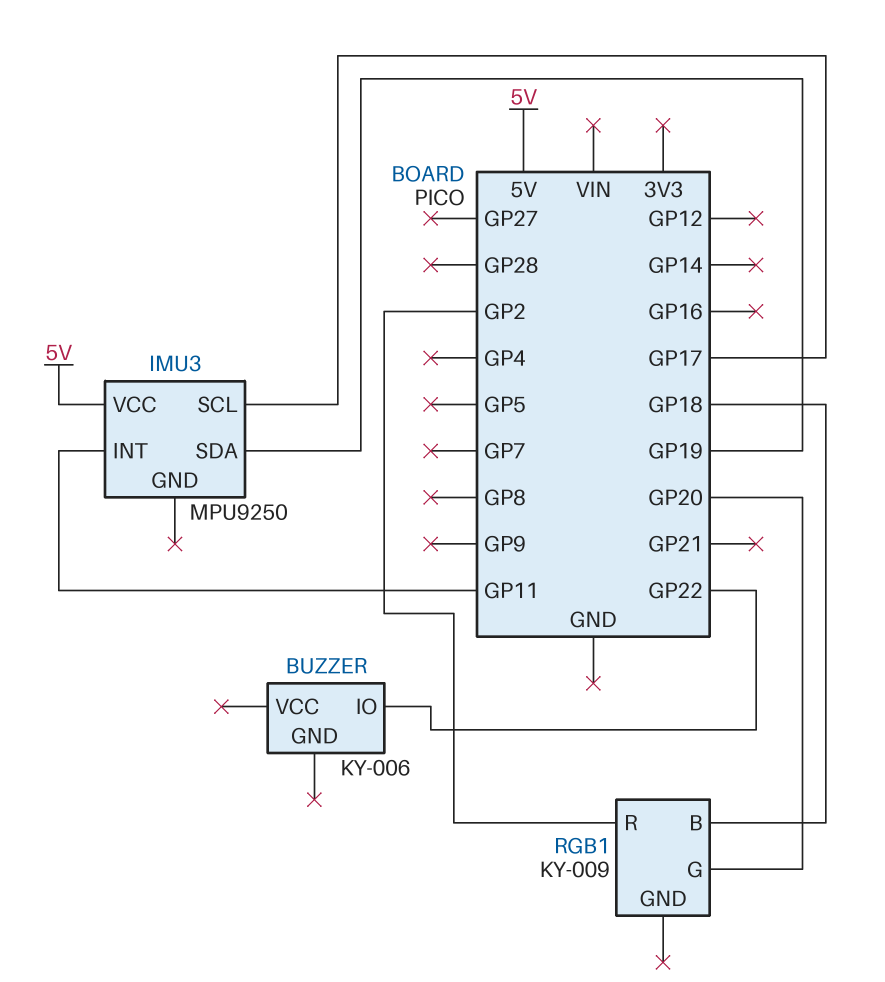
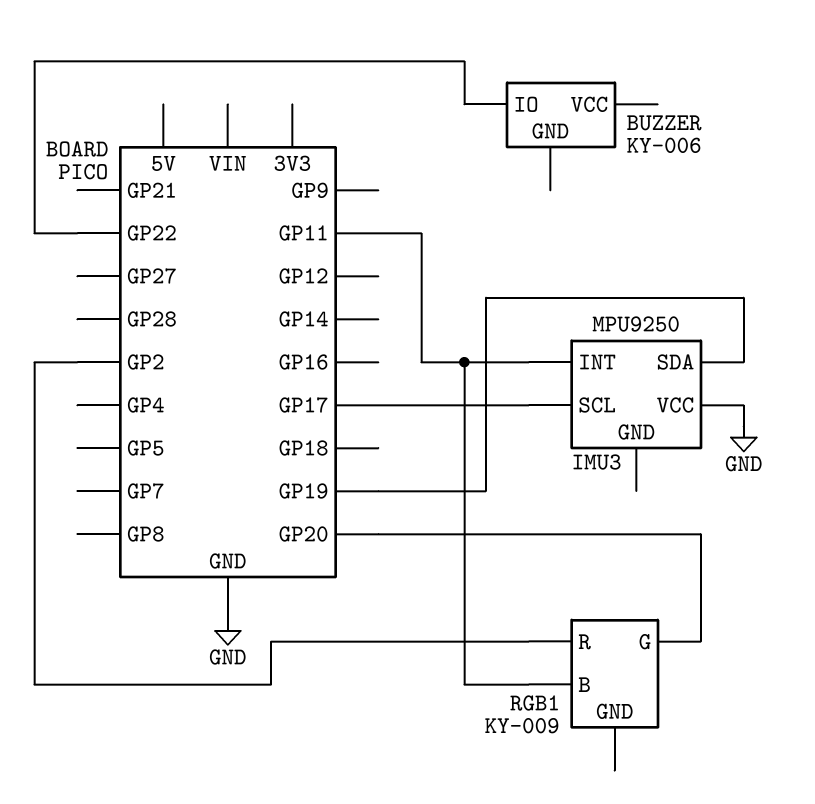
IMU3 pin VCC: 5V -> GND
RGB1 pin B: GP18 -> GP11

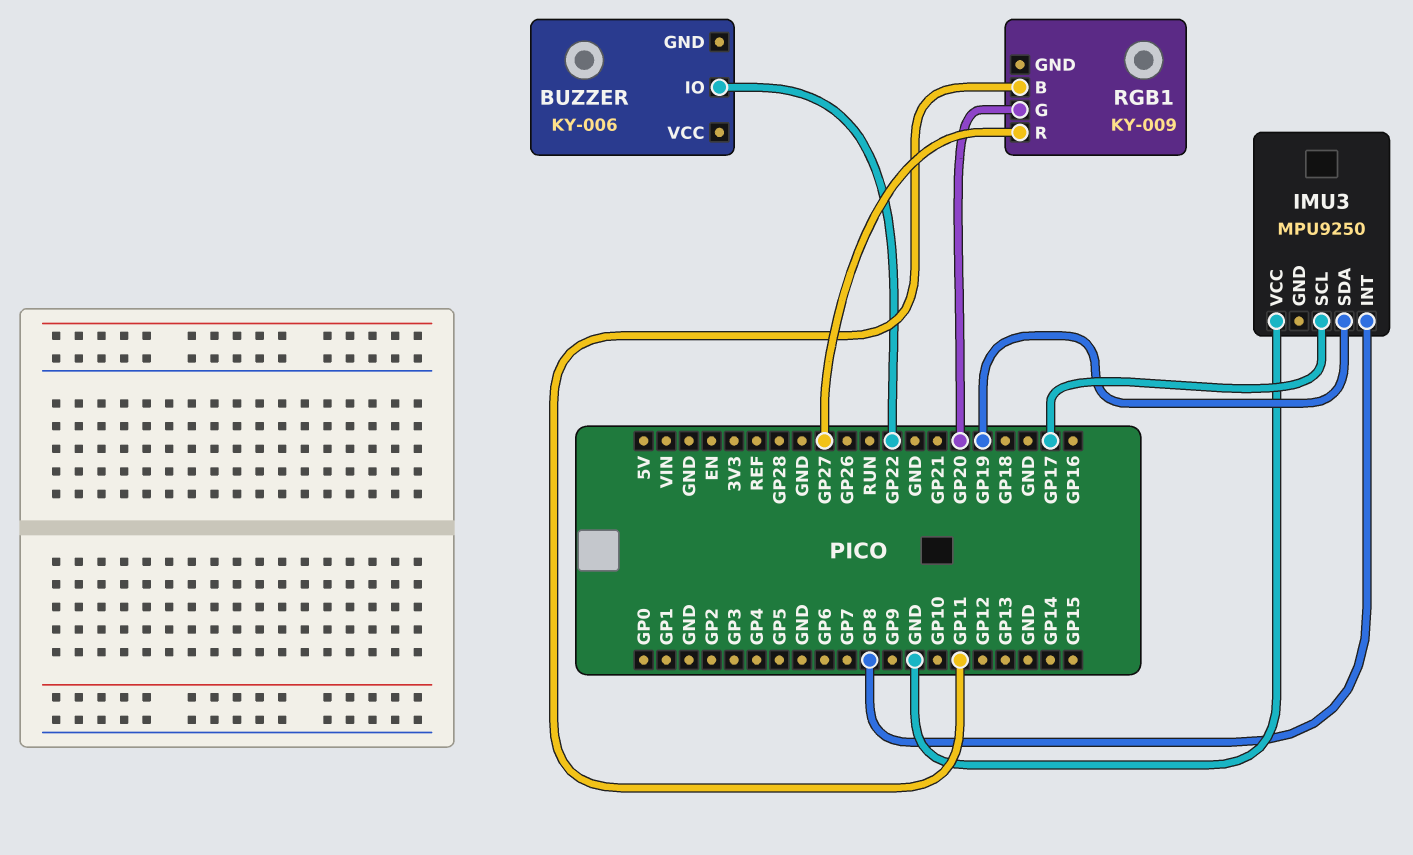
IMU3 pin INT: GP11 -> GP8
RGB1 pin R: GP2 -> GP27

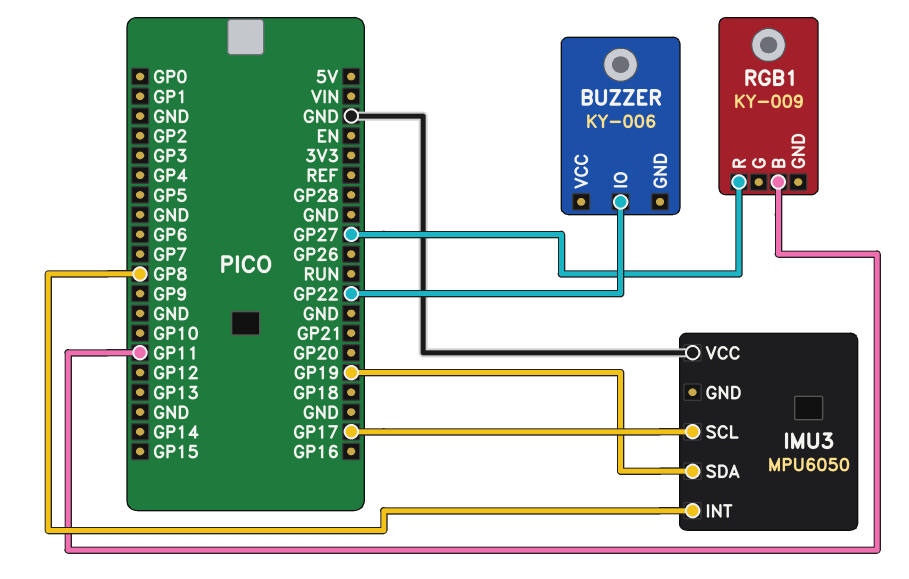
IMU3: MPU9250 -> MPU6050
RGB1 pin G: GP20 -> none

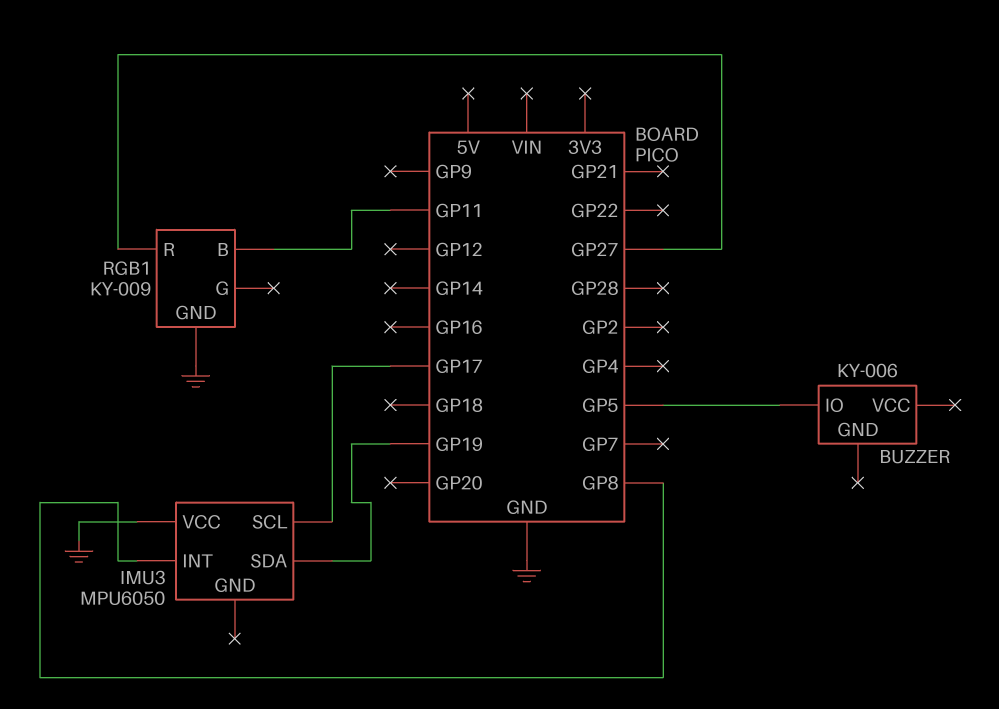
BUZZER pin IO: GP22 -> GP5
RGB1 pin GND: none -> GND

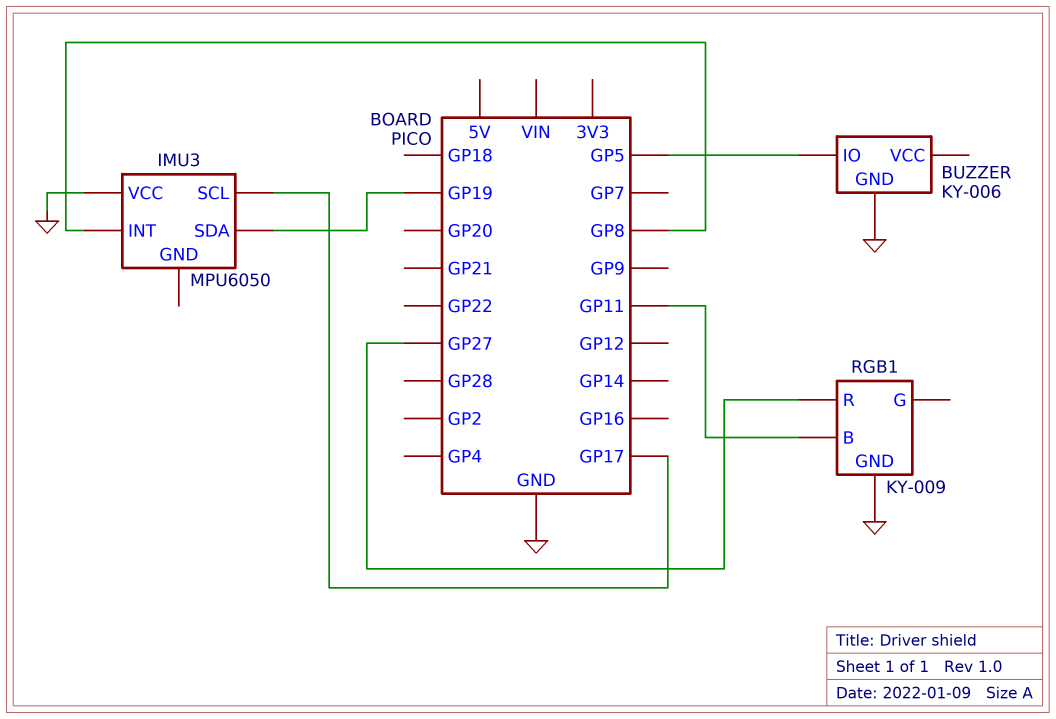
BUZZER pin GND: none -> GND

